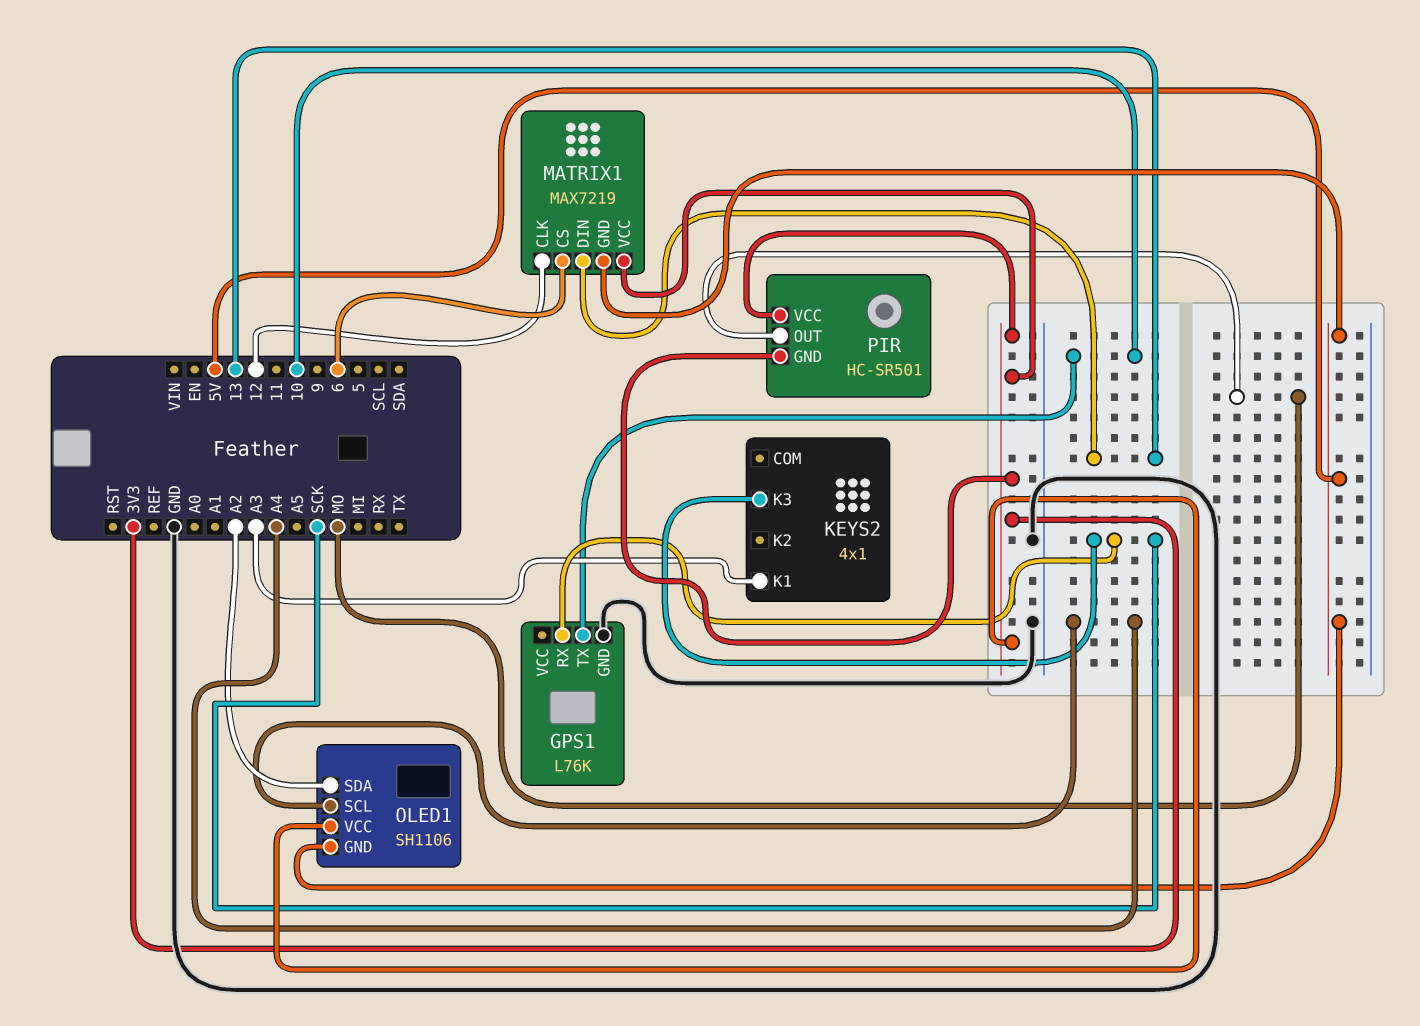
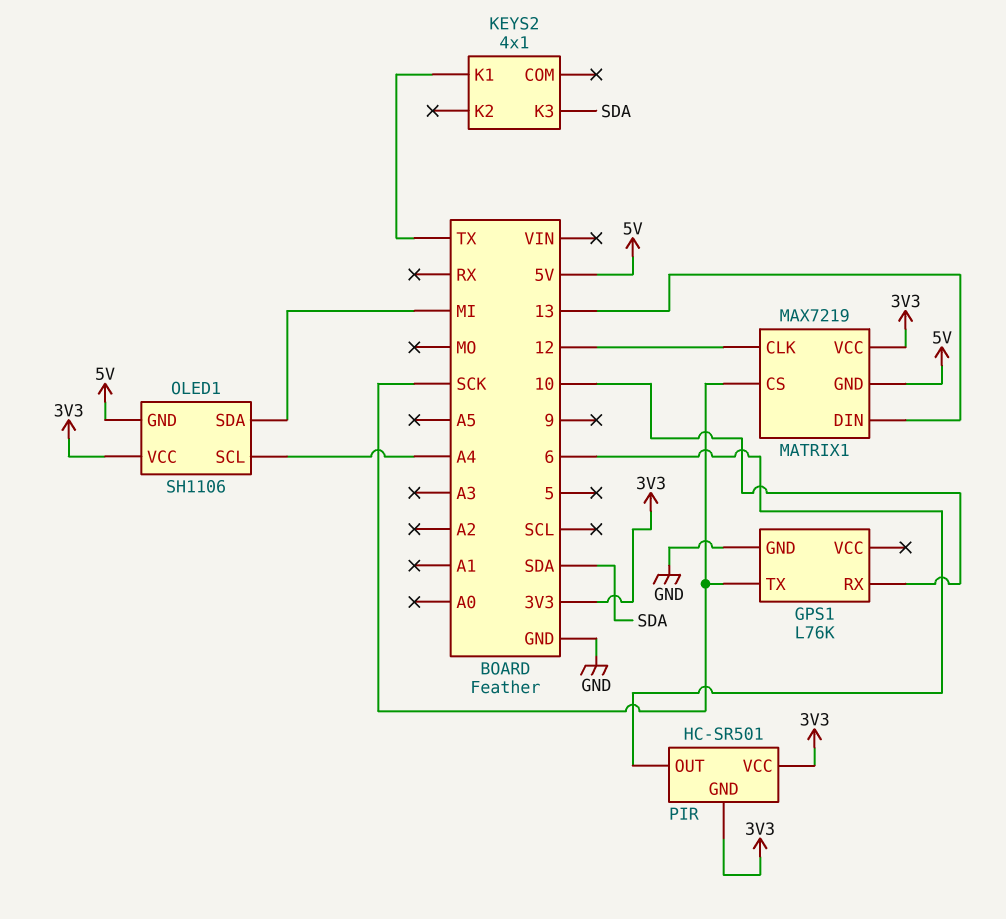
GPS1 pin RX: SCK -> 10
GPS1 pin TX: 10 -> SCK
KEYS2 pin K1: A3 -> TX
KEYS2 pin K3: SCK -> SDA
MATRIX1 pin CS: 6 -> SCK
OLED1 pin SDA: A2 -> MI
PIR pin OUT: MO -> 6

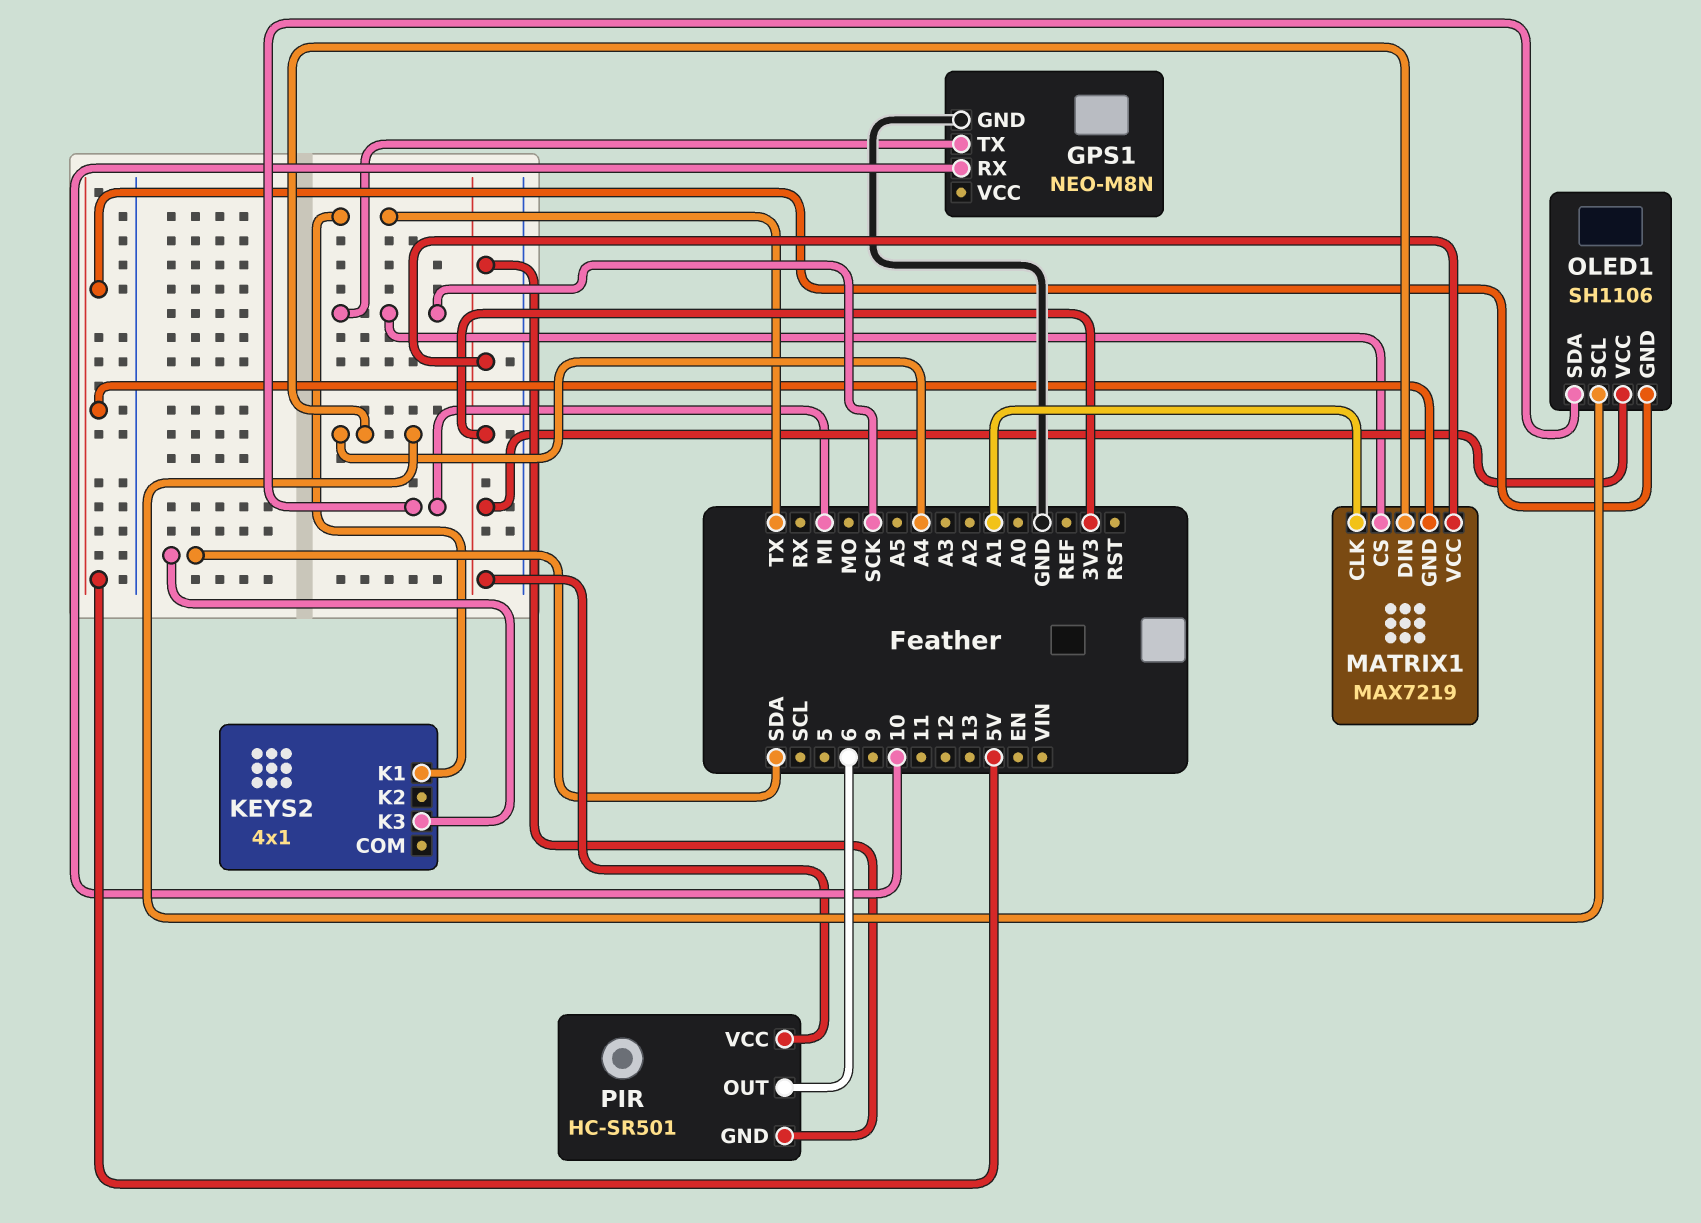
GPS1: L76K -> NEO-M8N
MATRIX1 pin CLK: 12 -> A1
MATRIX1 pin DIN: 13 -> A4

